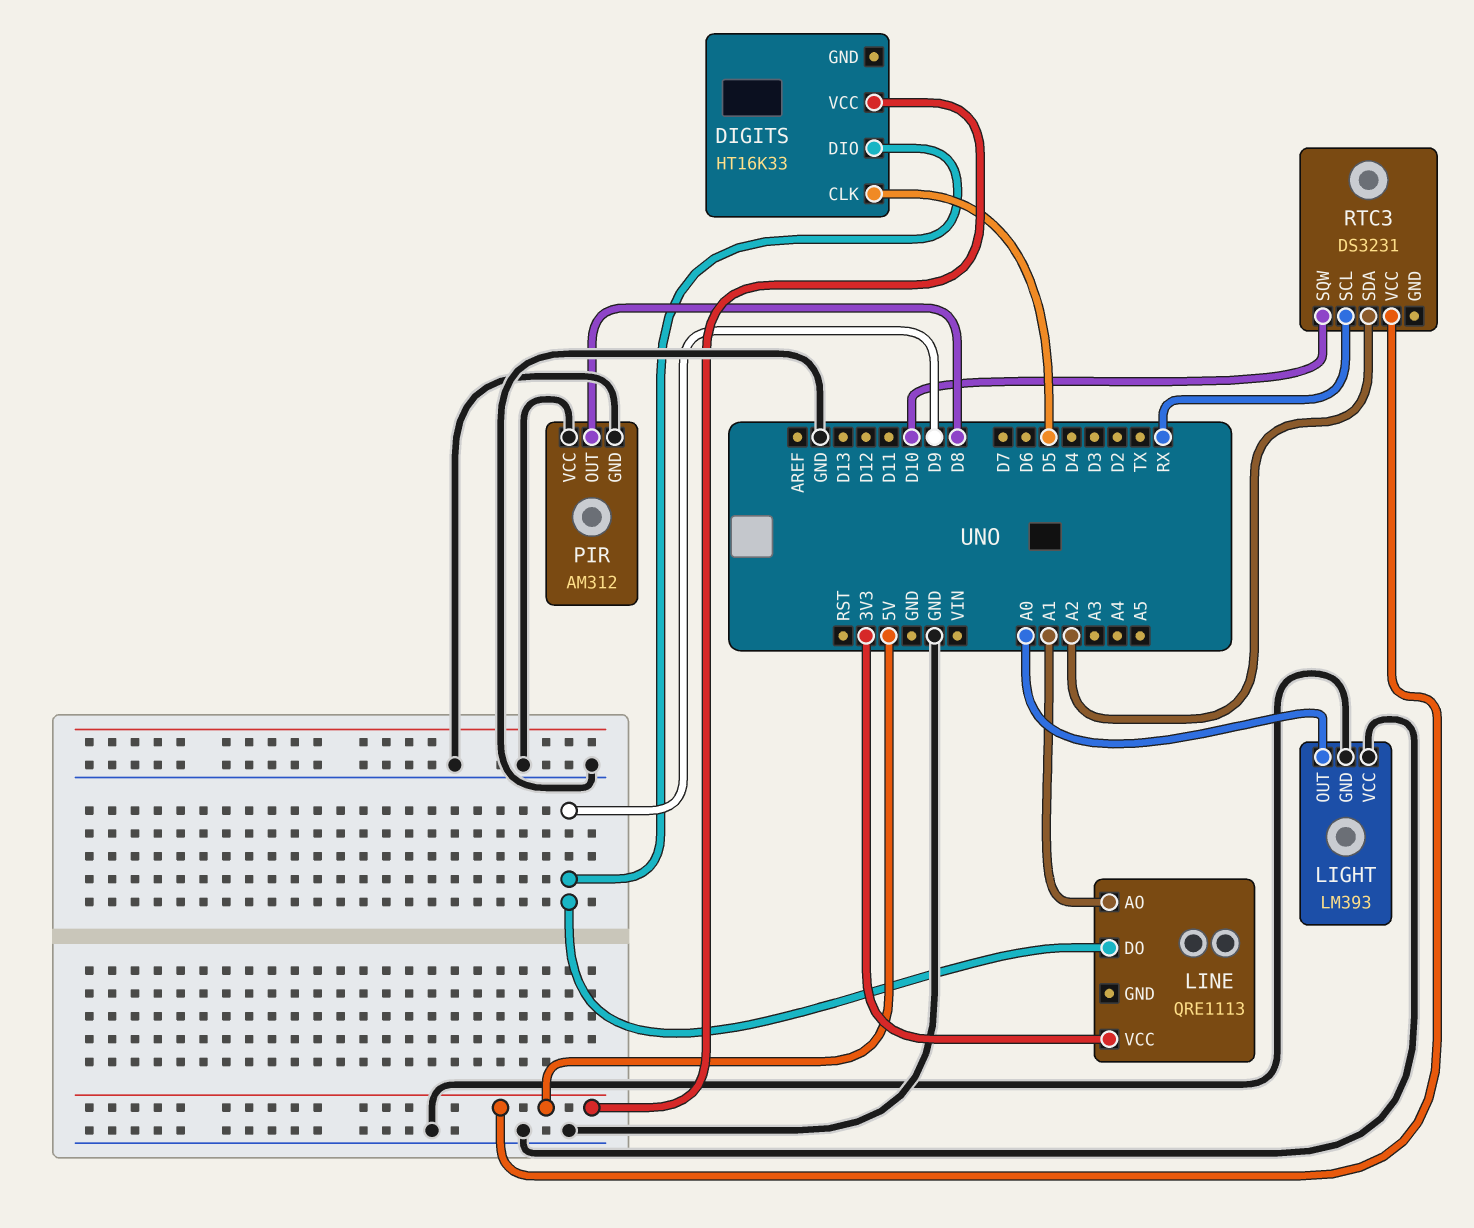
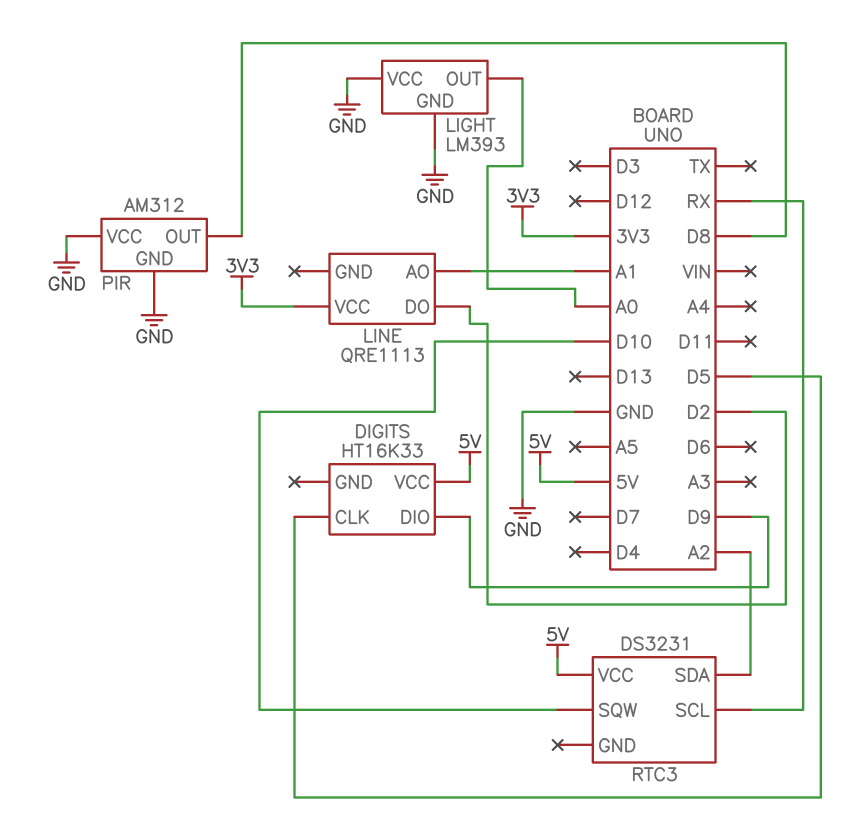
LINE pin DO: D9 -> D2

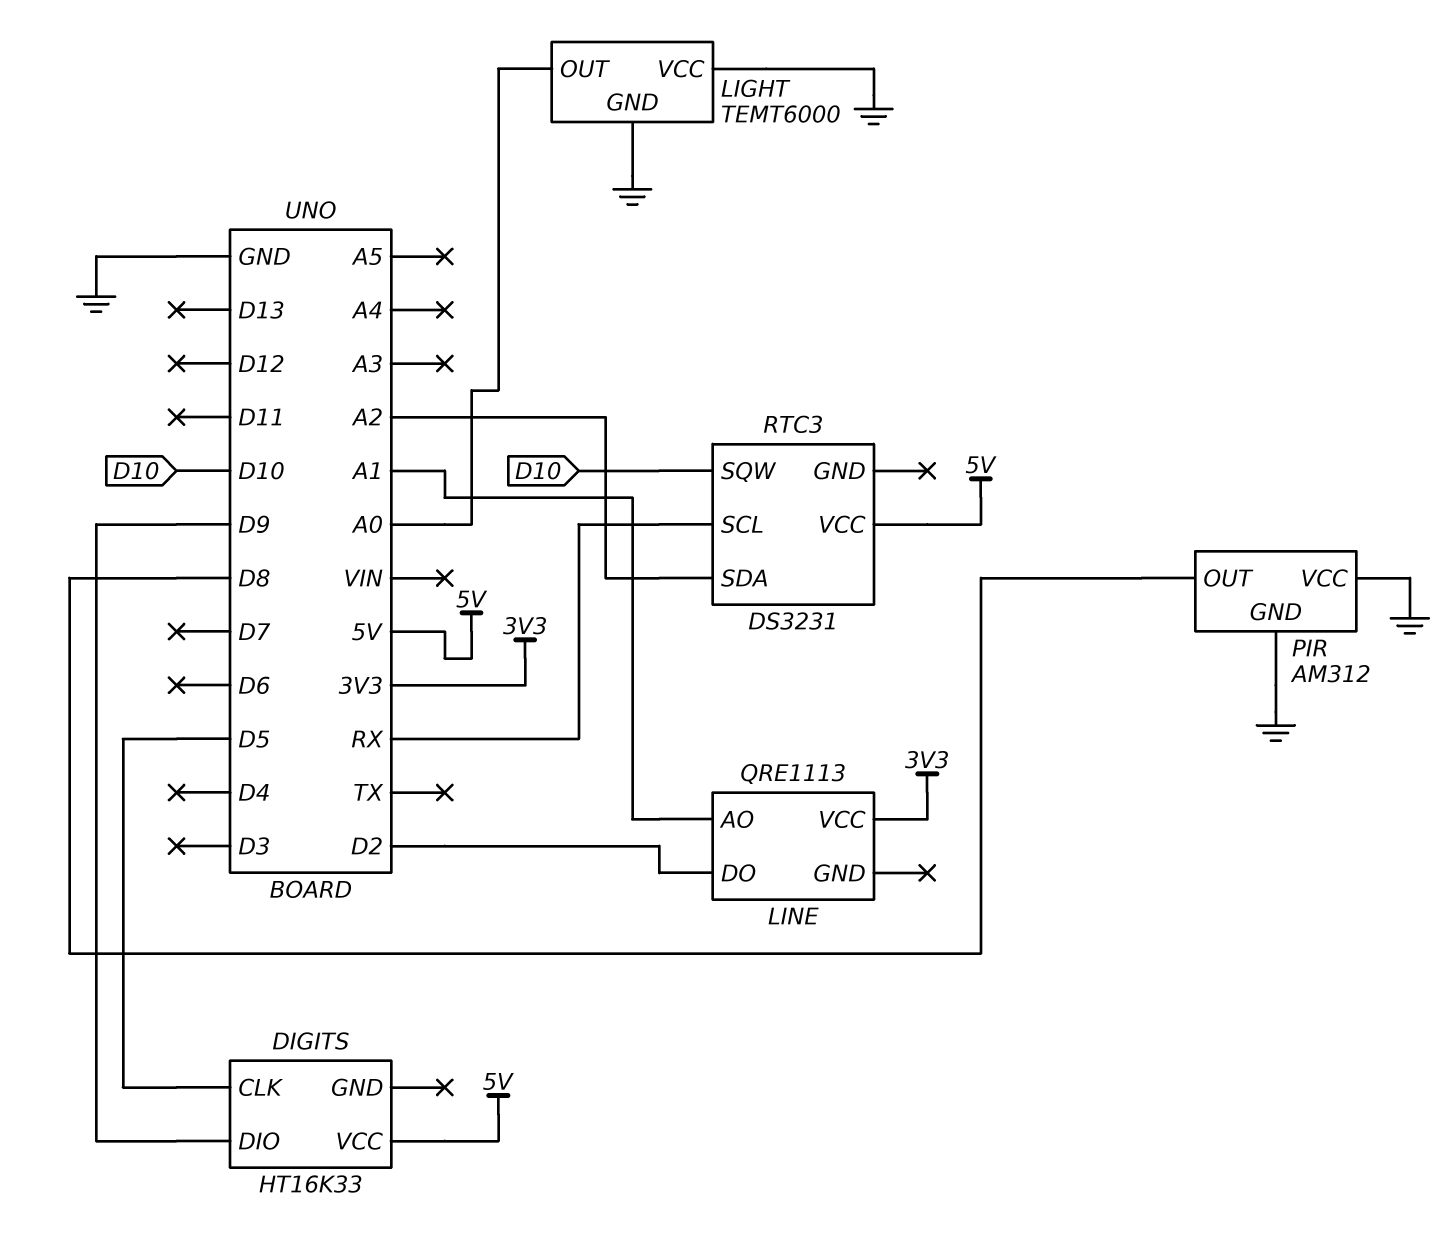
LIGHT: LM393 -> TEMT6000

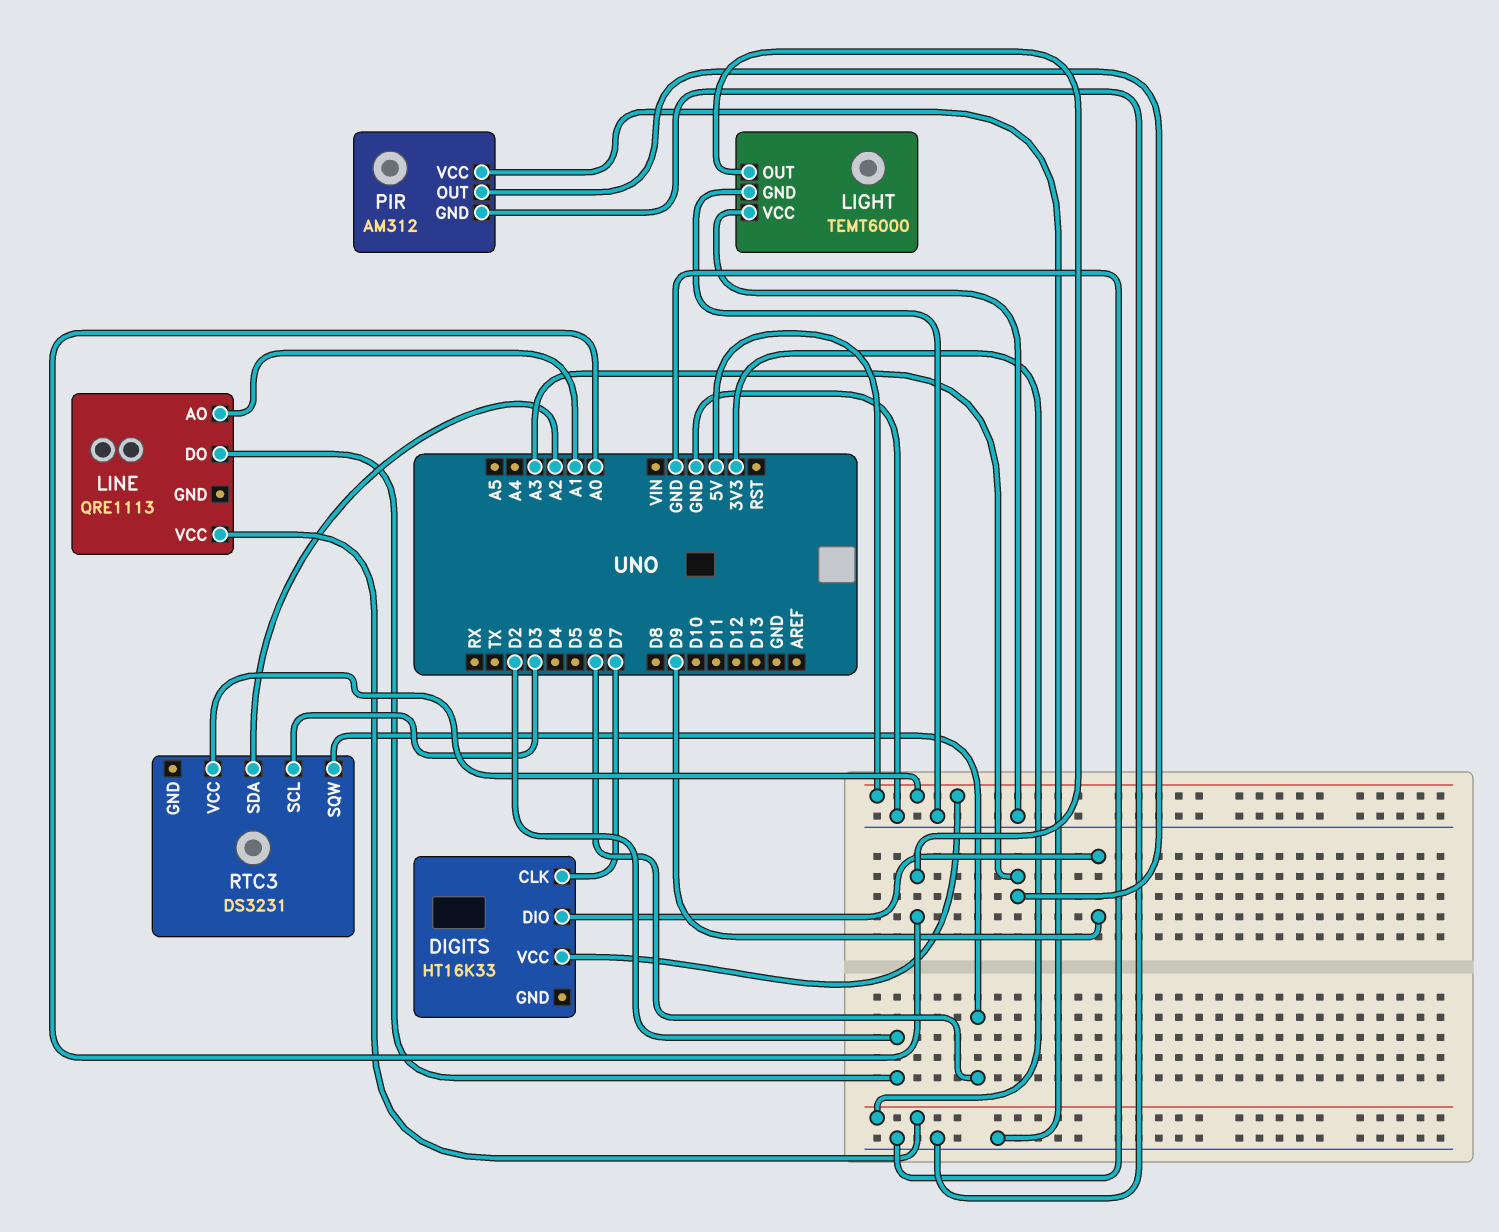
DIGITS pin CLK: D5 -> D7
PIR pin OUT: D8 -> A3
RTC3 pin SCL: RX -> D3
RTC3 pin SQW: D10 -> D6

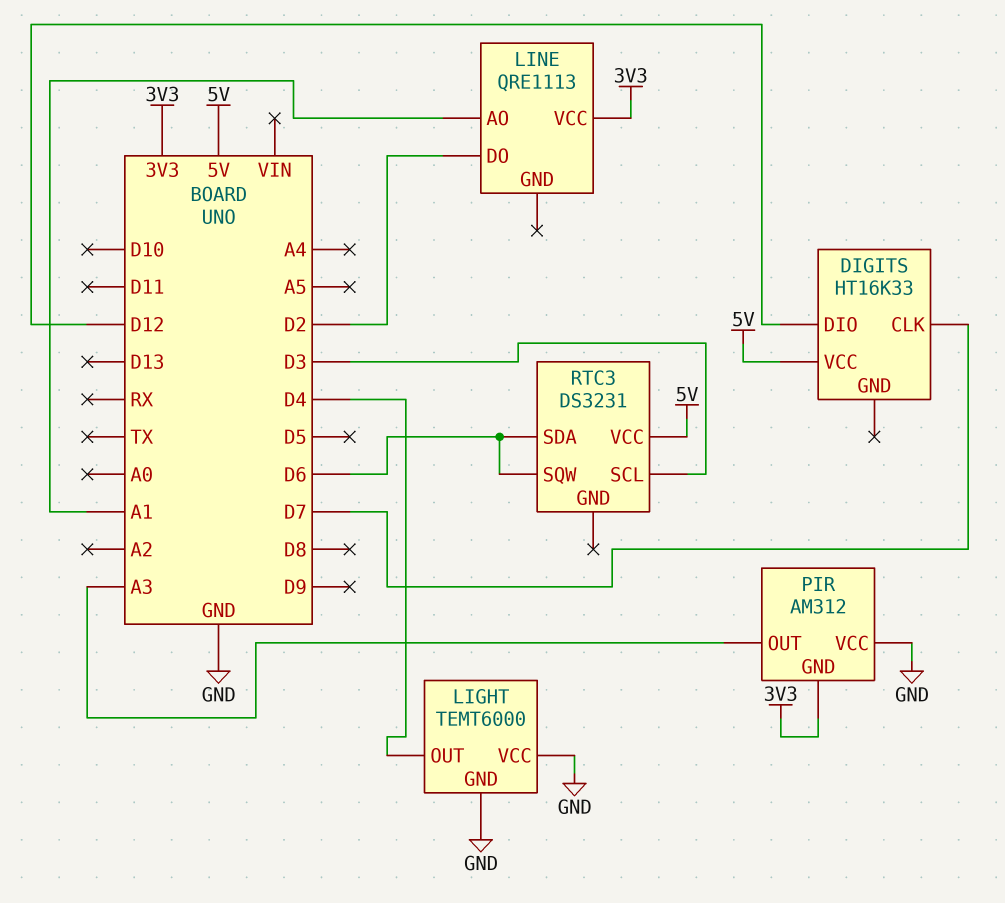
DIGITS pin DIO: D9 -> D12
LIGHT pin OUT: A0 -> D4
PIR pin GND: GND -> 3V3
RTC3 pin SDA: A2 -> D6

